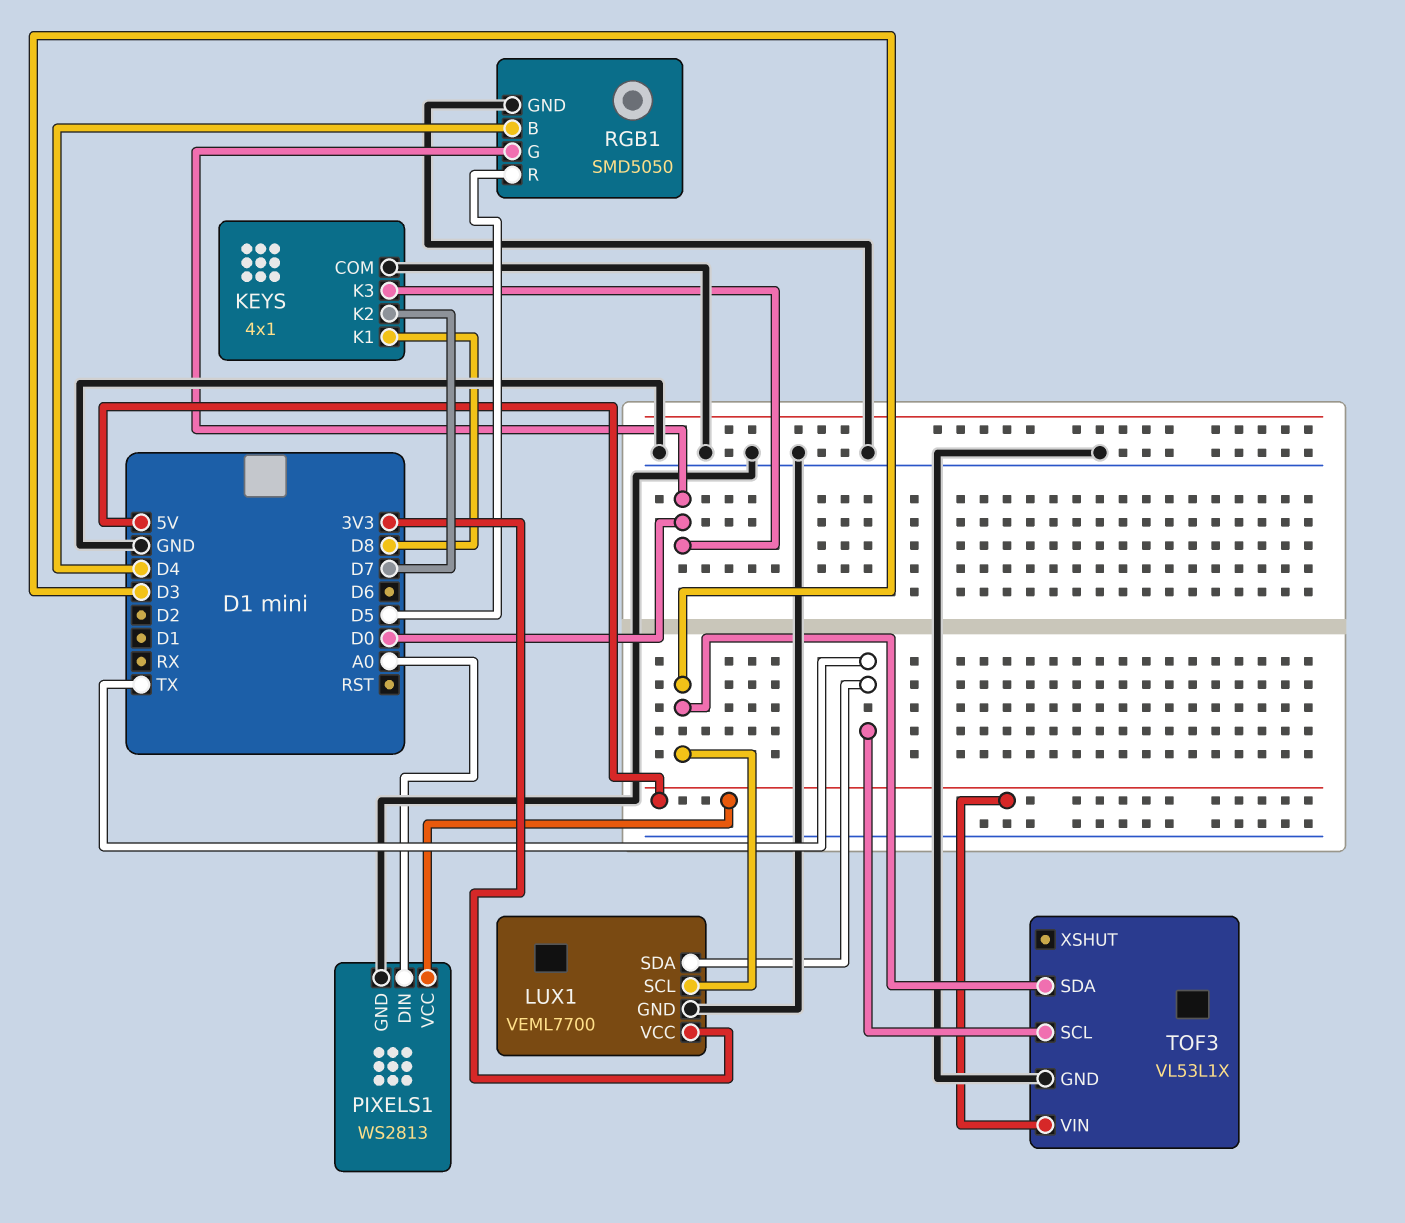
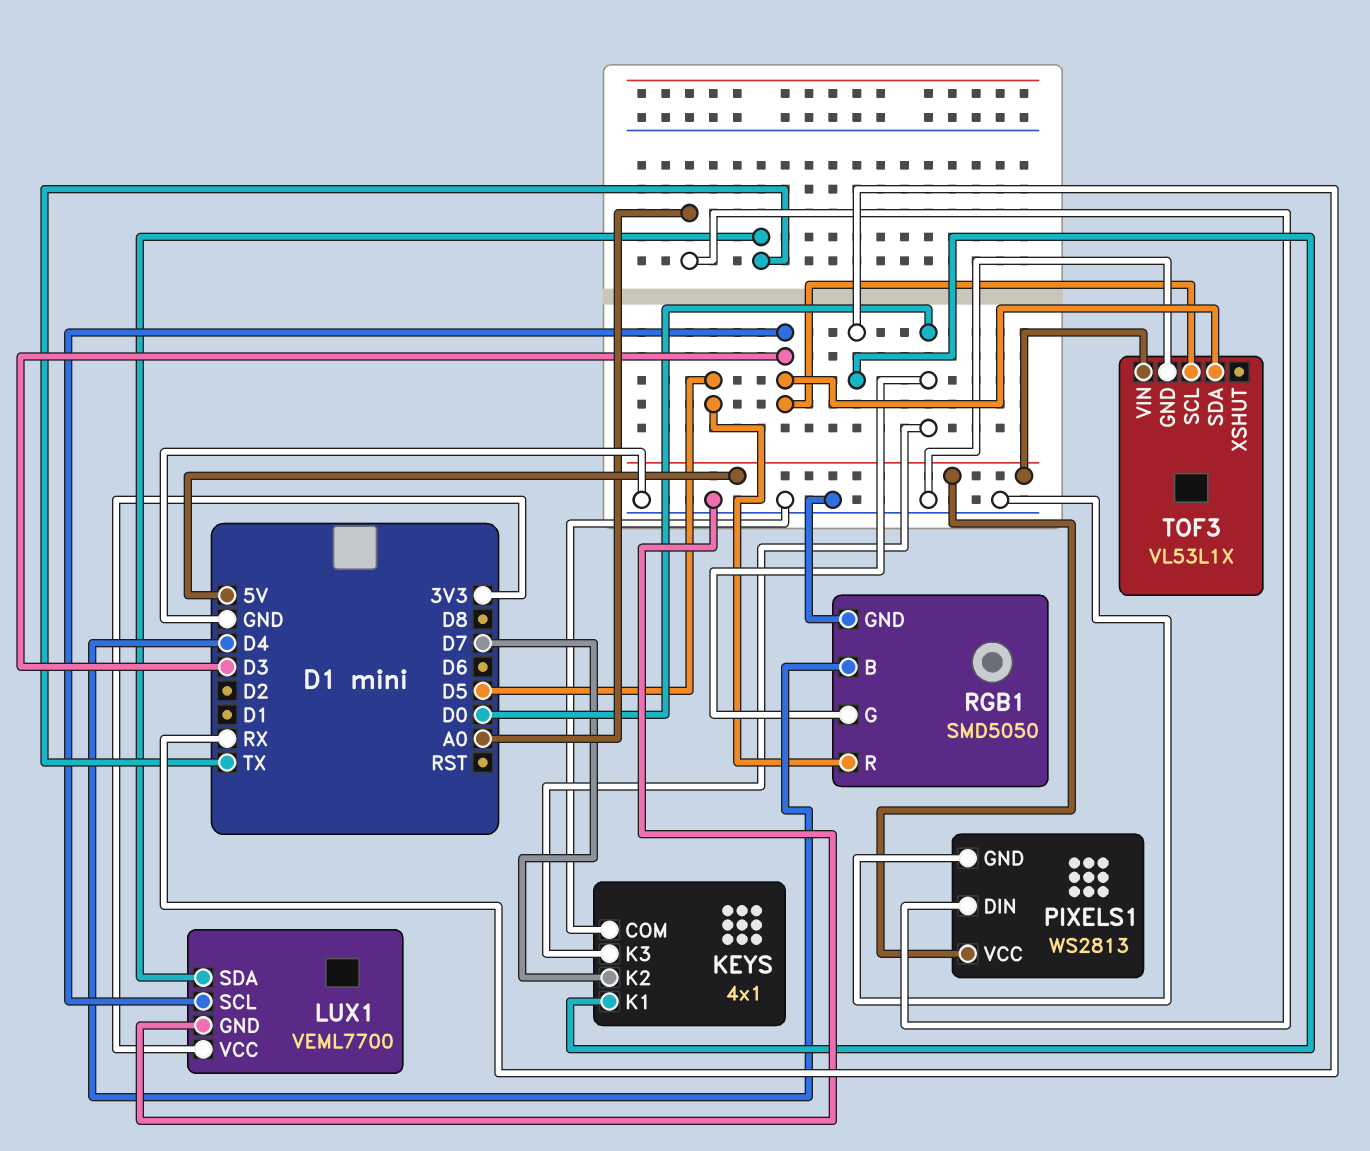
KEYS pin K1: D8 -> RX
TOF3 pin SCL: TX -> D3

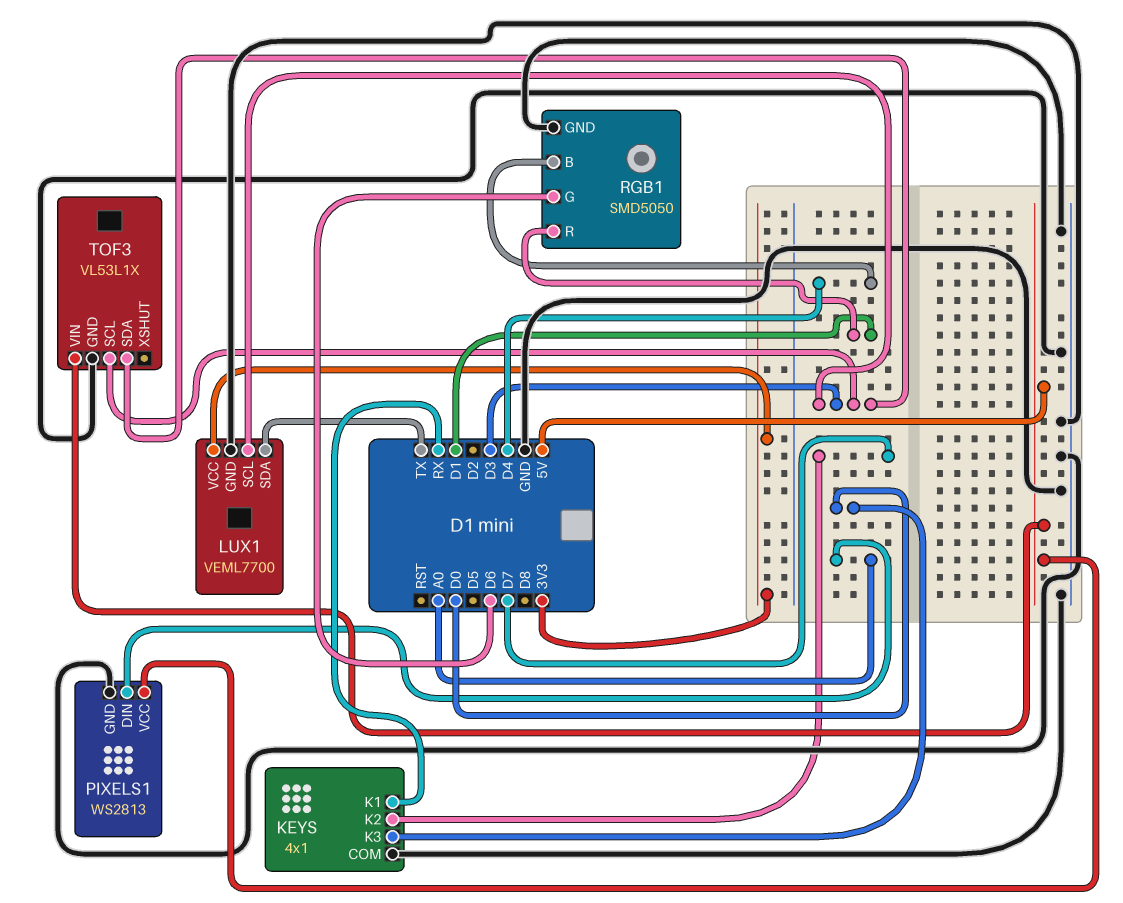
RGB1 pin G: D0 -> D6
RGB1 pin R: D5 -> D1

